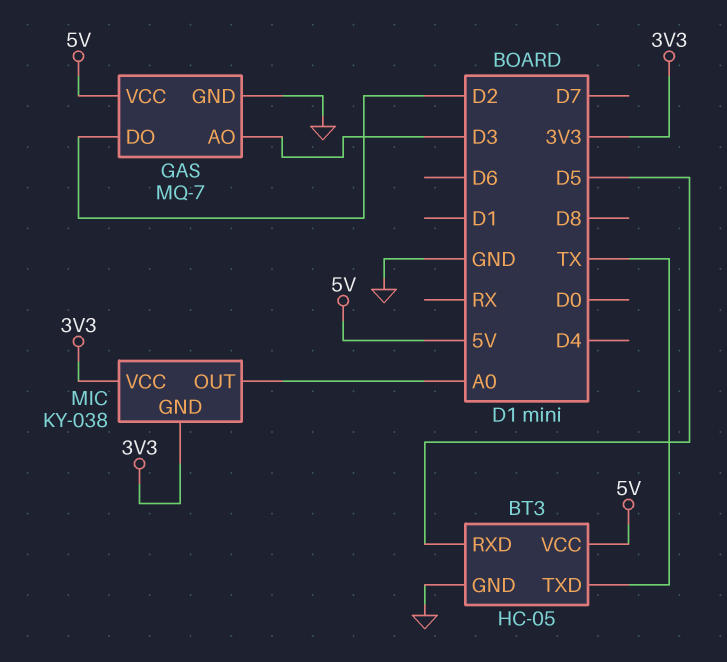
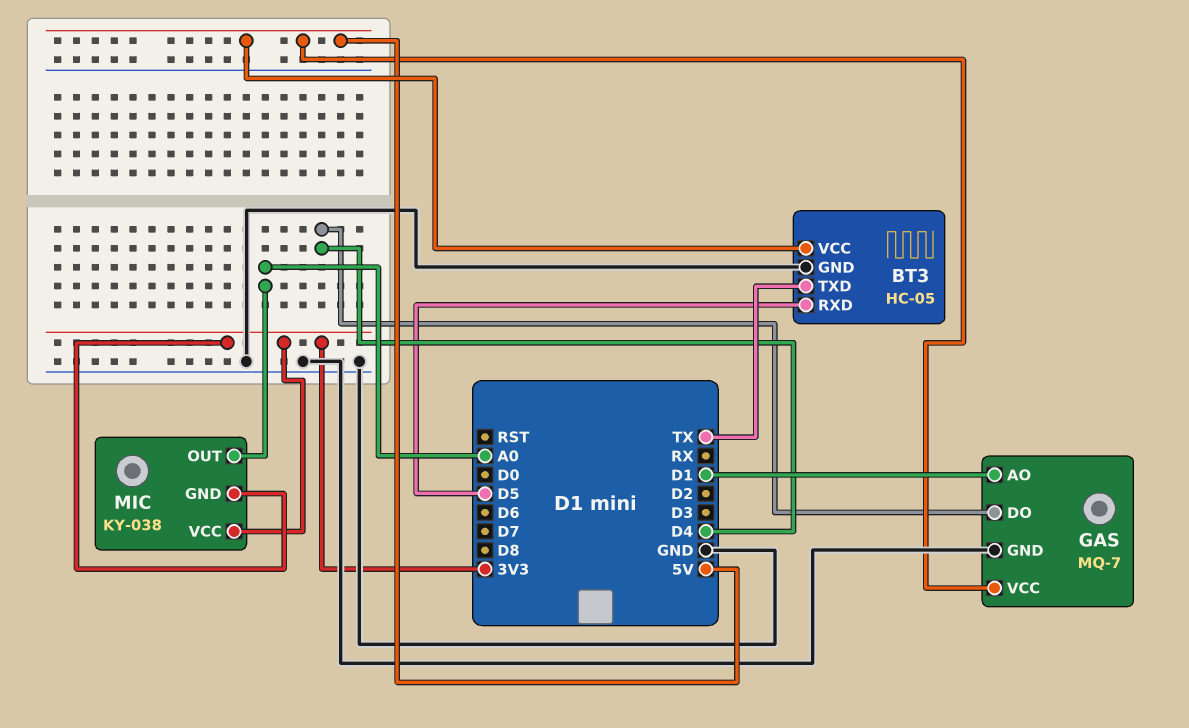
GAS pin AO: D3 -> D1
GAS pin DO: D2 -> D4

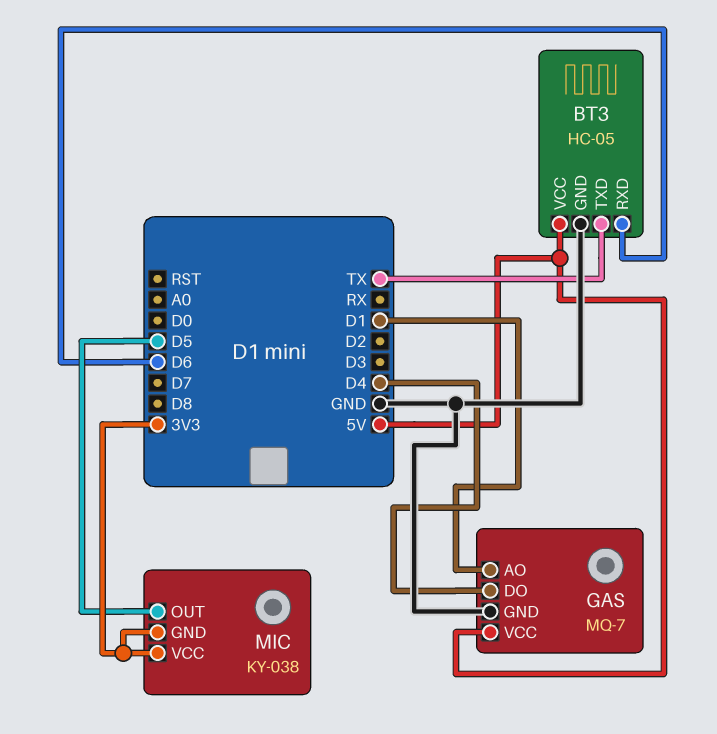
BT3 pin RXD: D5 -> D6
MIC pin OUT: A0 -> D5

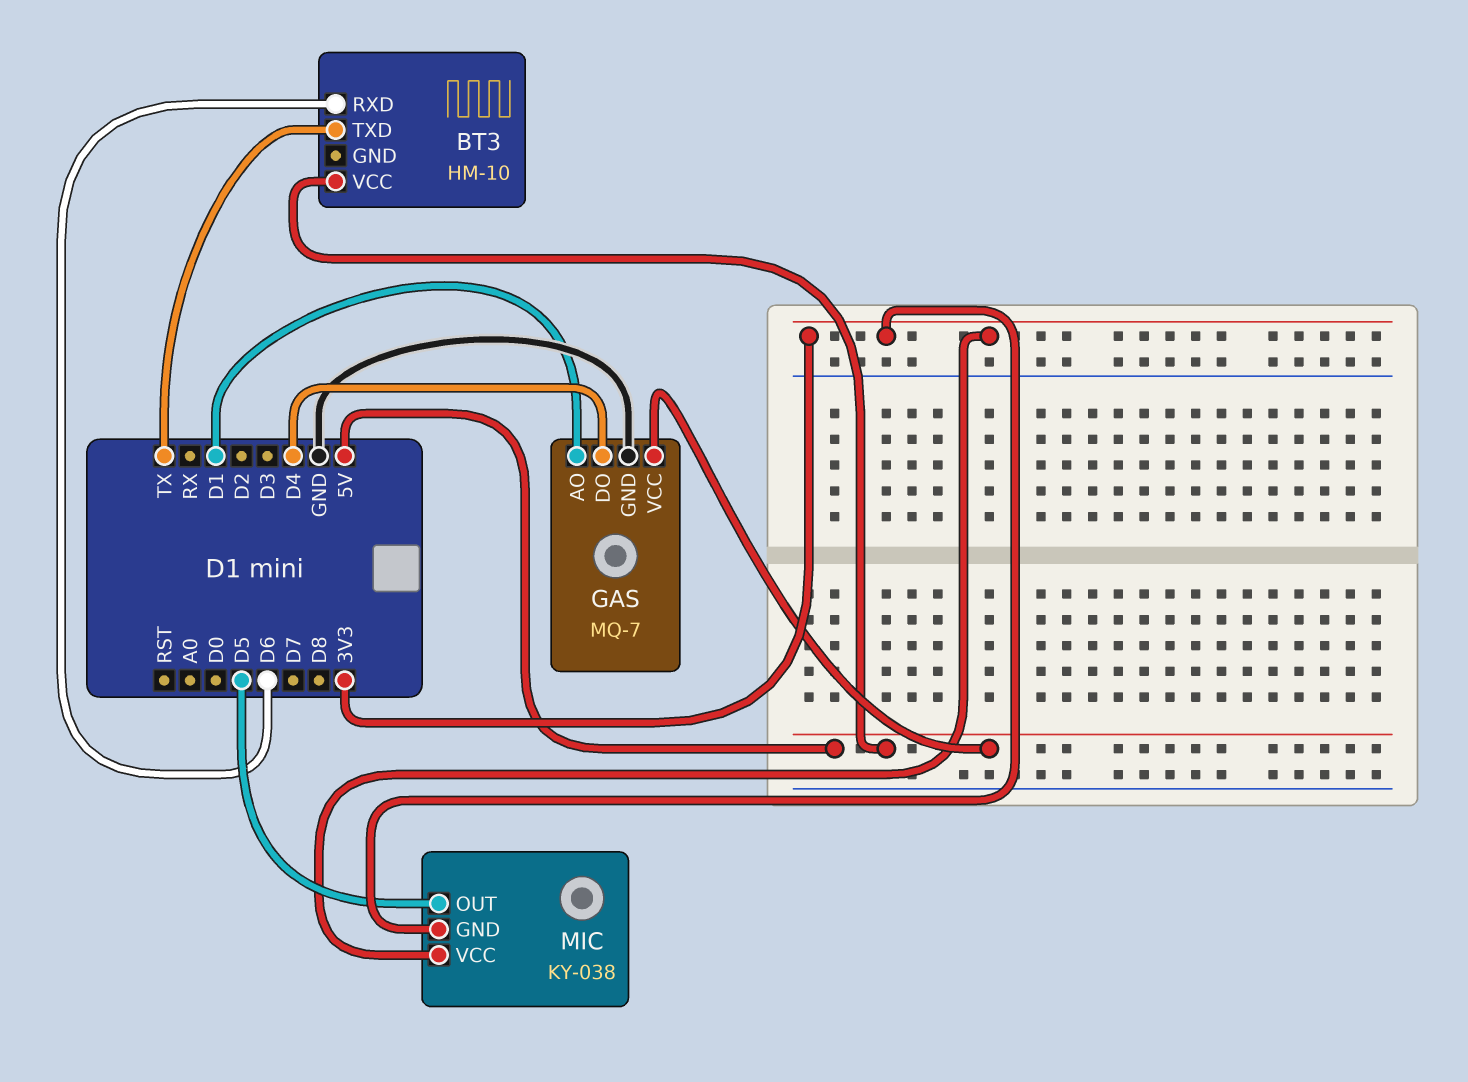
BT3: HC-05 -> HM-10
BT3 pin GND: GND -> none

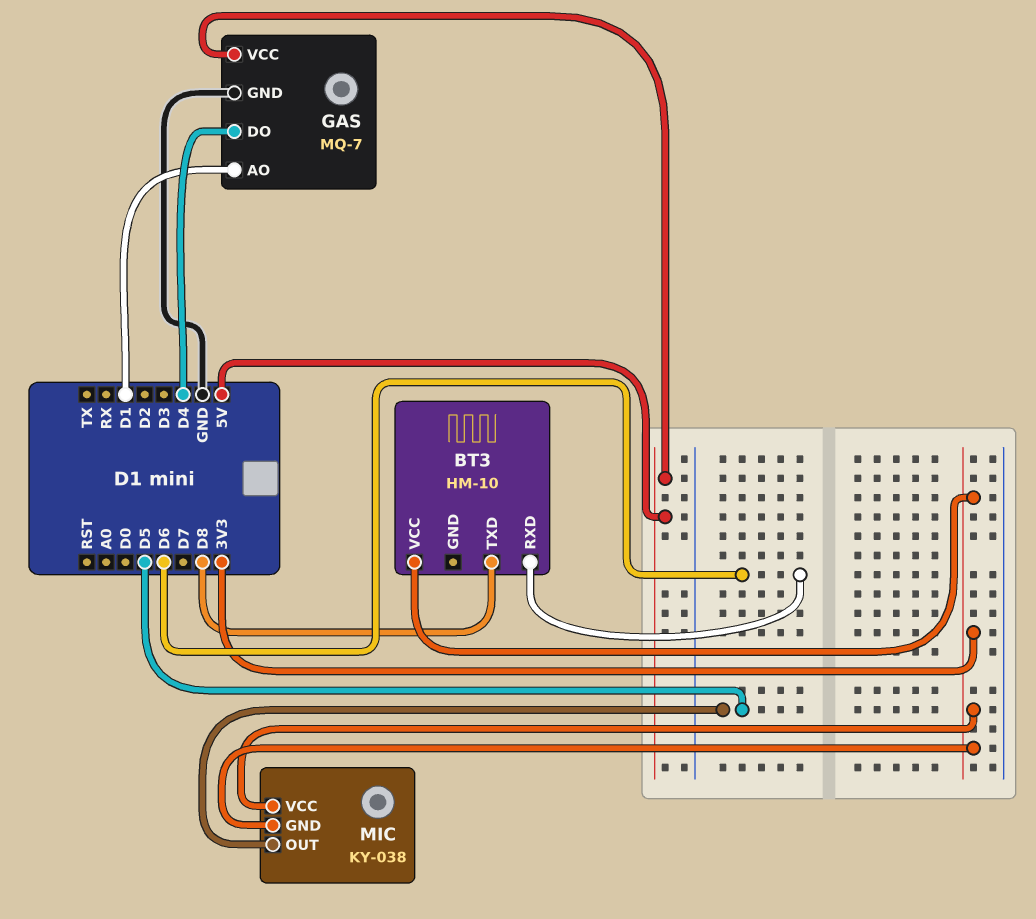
BT3 pin TXD: TX -> D8
BT3 pin VCC: 5V -> 3V3

